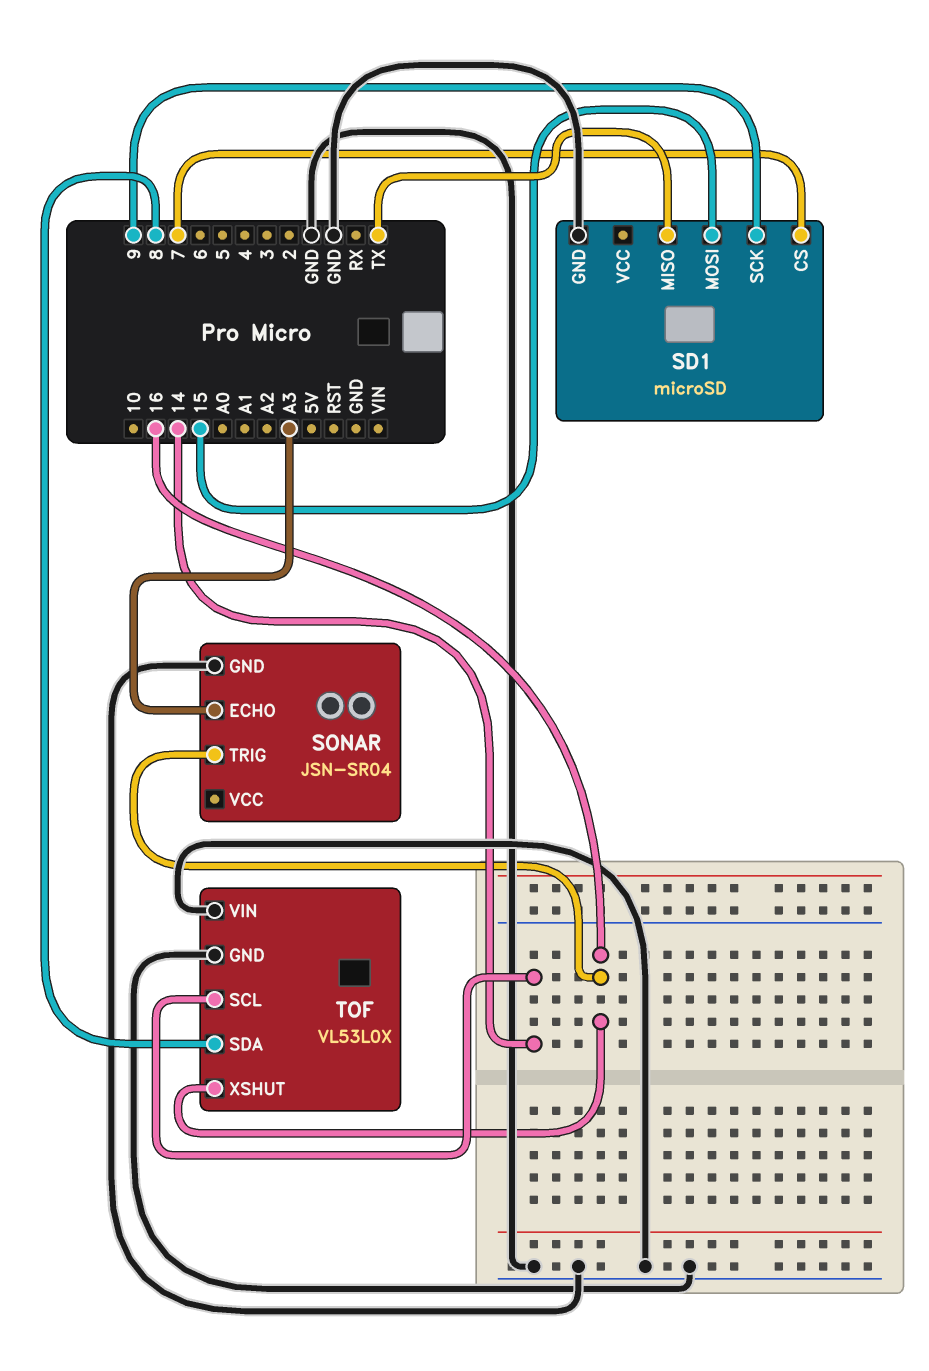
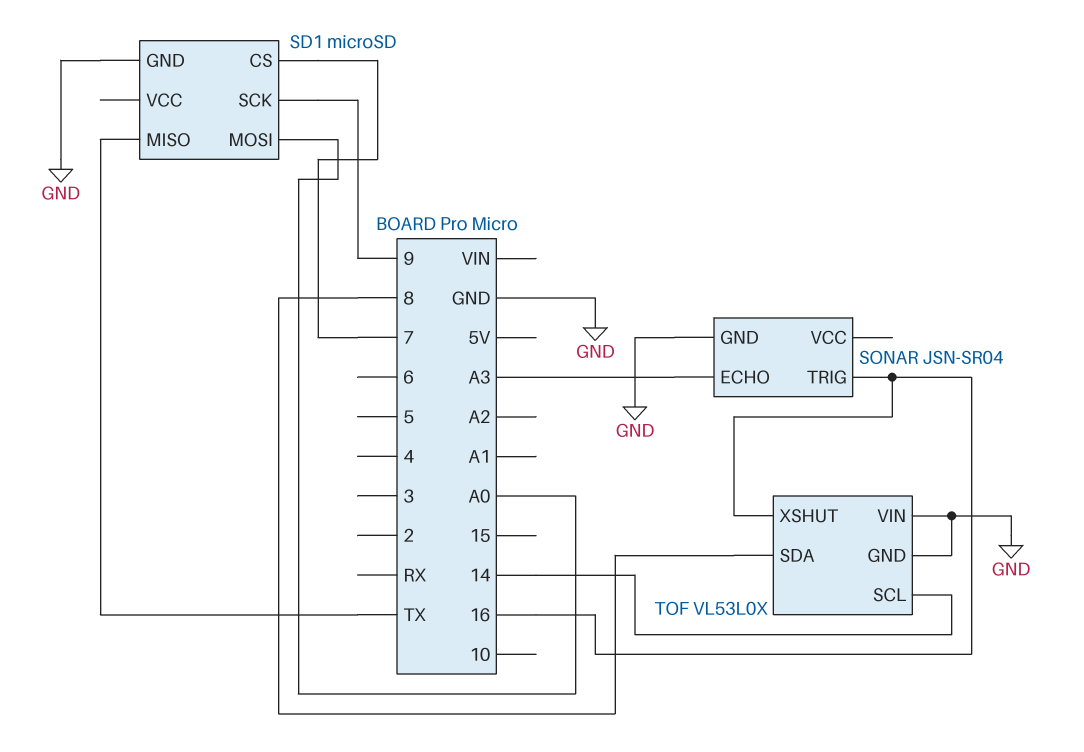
SD1 pin MOSI: 15 -> A0

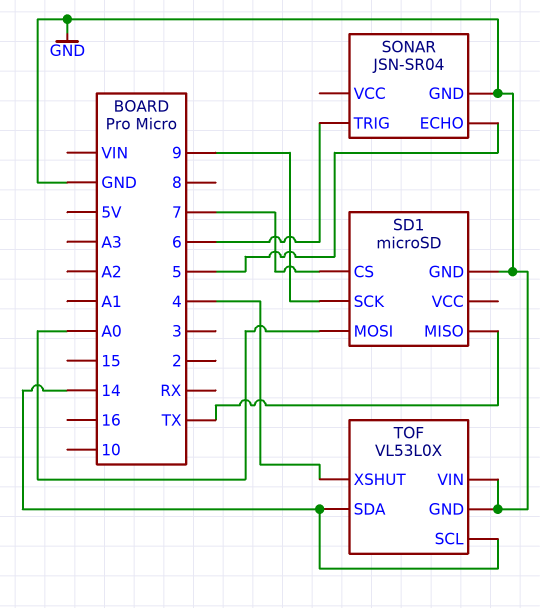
SONAR pin ECHO: A3 -> 5
SONAR pin TRIG: 16 -> 6
TOF pin SDA: 8 -> 14
TOF pin XSHUT: 16 -> 4

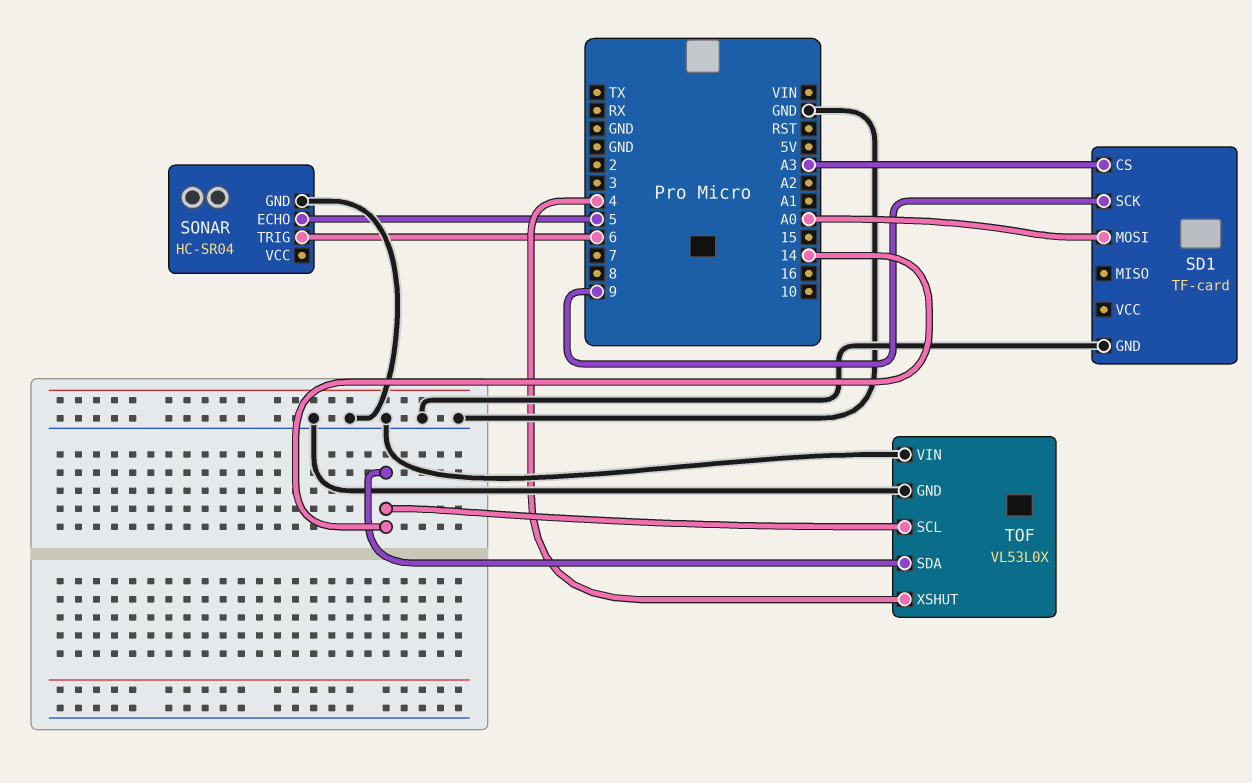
SD1: microSD -> TF-card
SD1 pin CS: 7 -> A3
SD1 pin MISO: TX -> none
SONAR: JSN-SR04 -> HC-SR04

